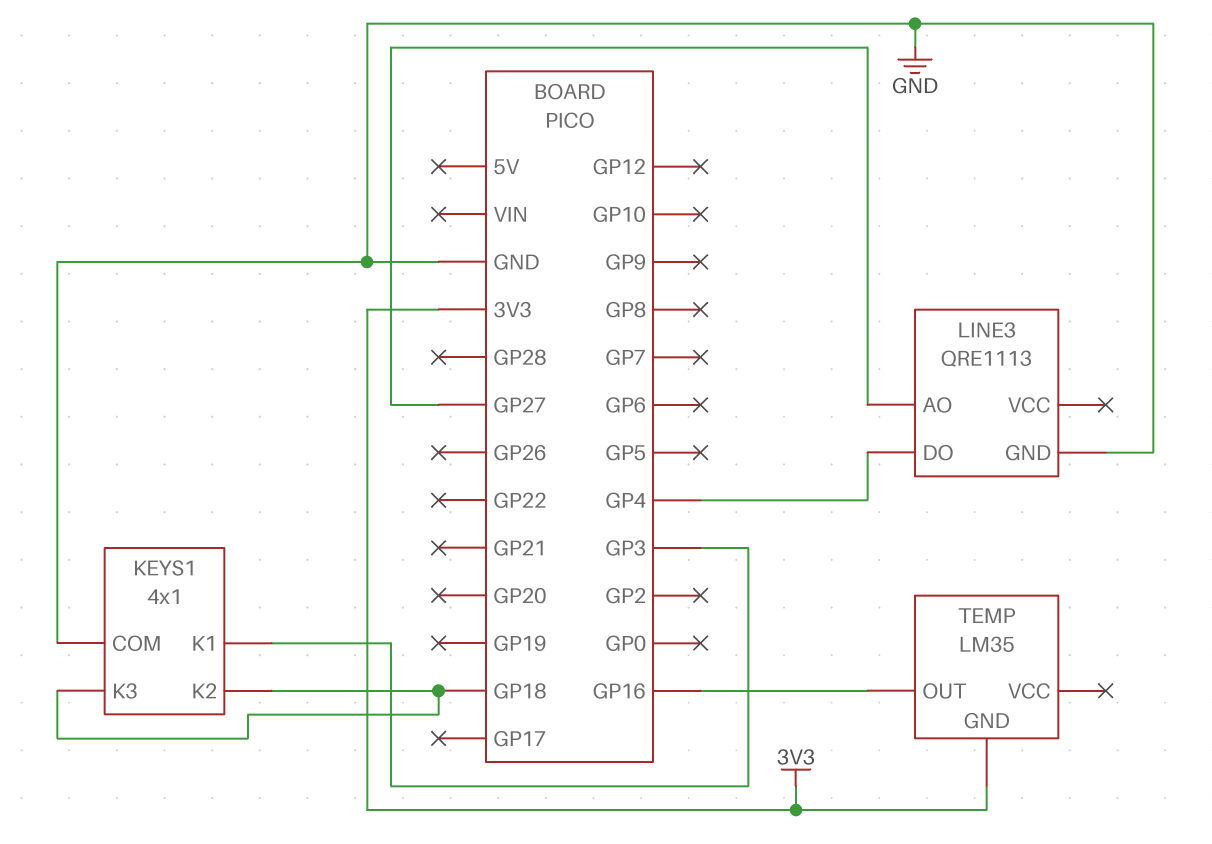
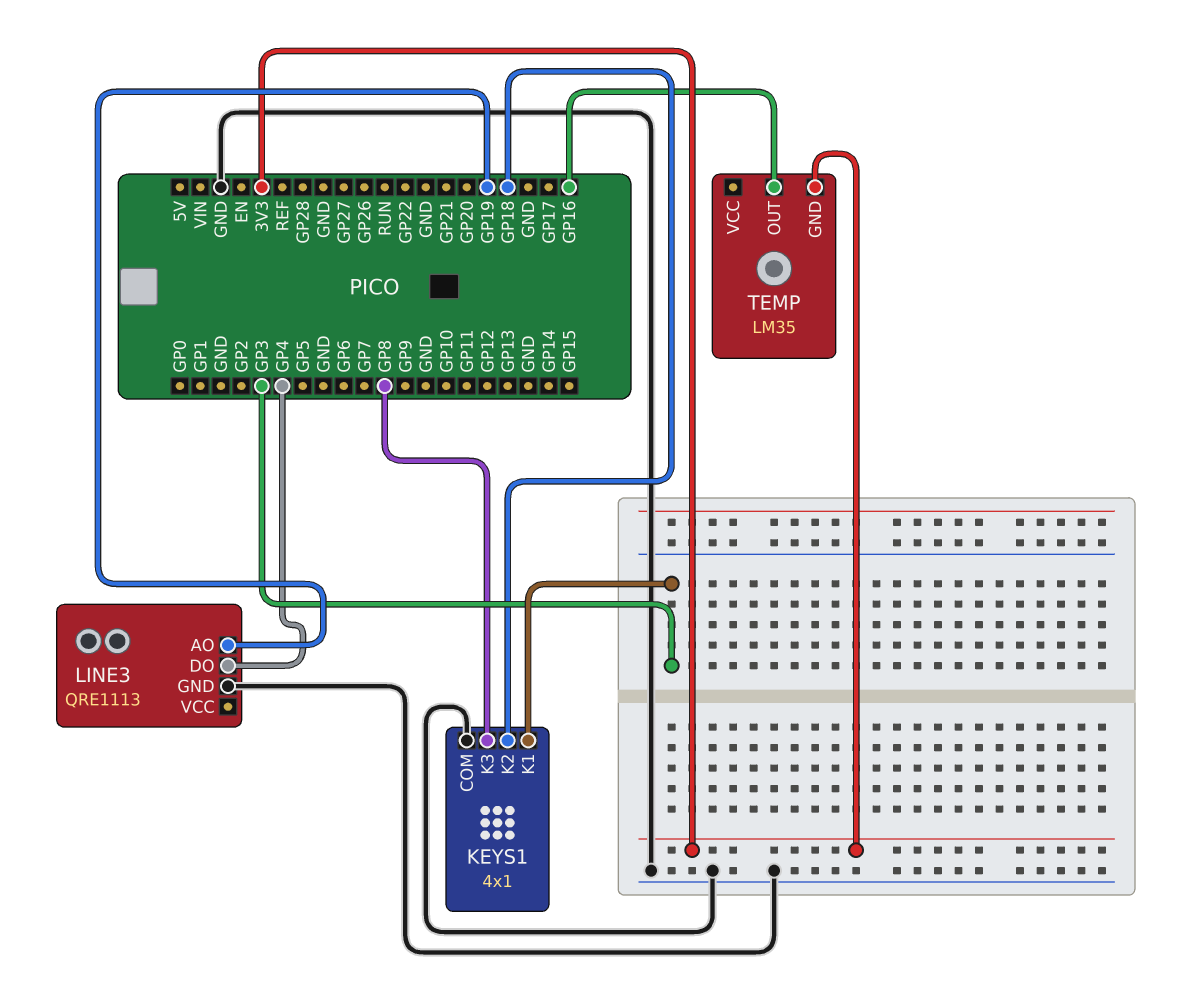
KEYS1 pin K3: GP18 -> GP8
LINE3 pin AO: GP27 -> GP19

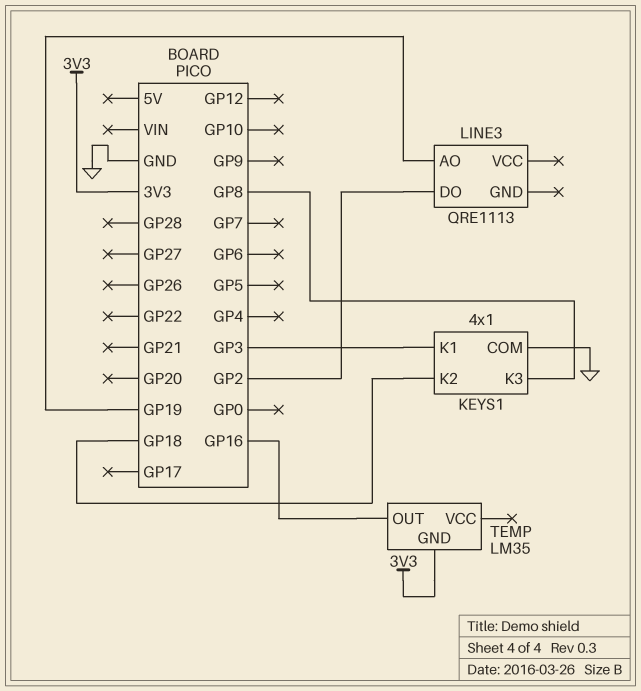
LINE3 pin DO: GP4 -> GP2
LINE3 pin GND: GND -> none

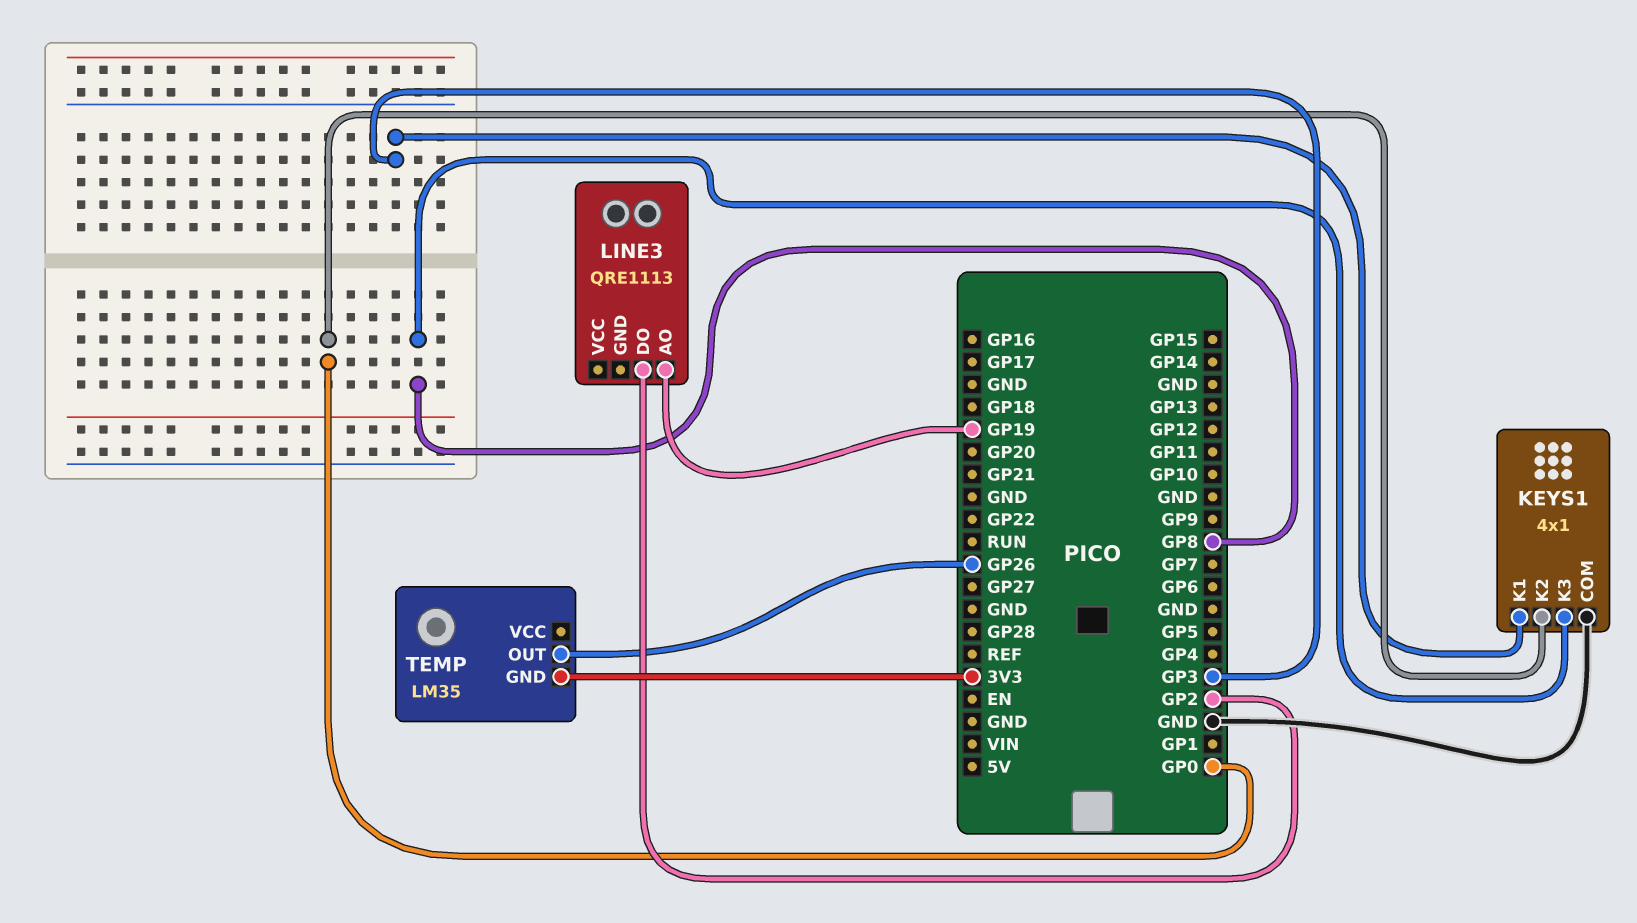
KEYS1 pin K2: GP18 -> GP0
TEMP pin OUT: GP16 -> GP26

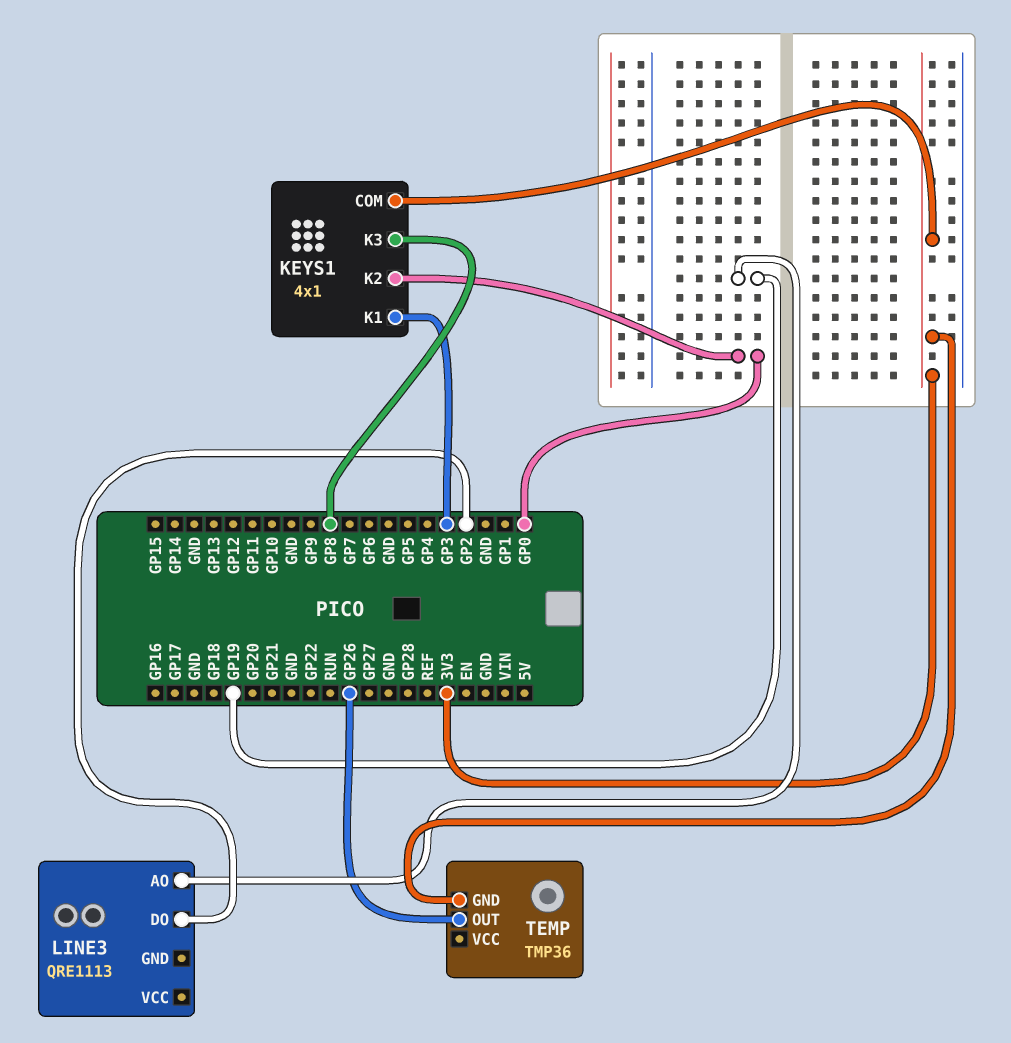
KEYS1 pin COM: GND -> 3V3
TEMP: LM35 -> TMP36

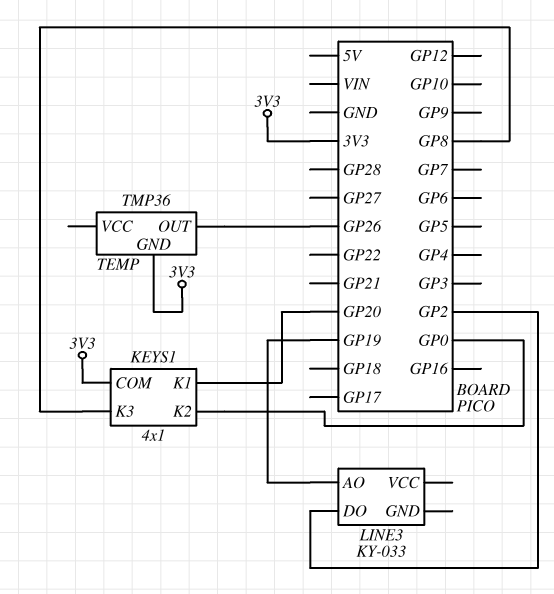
KEYS1 pin K1: GP3 -> GP20
LINE3: QRE1113 -> KY-033

